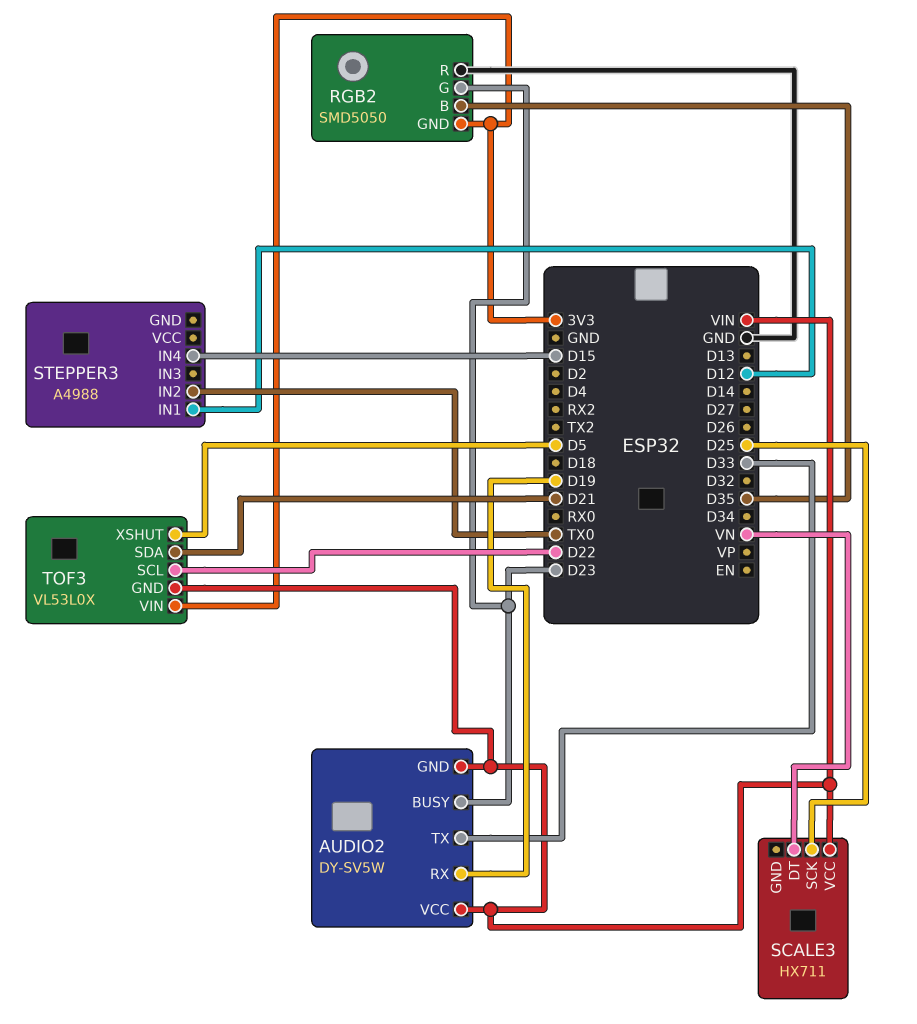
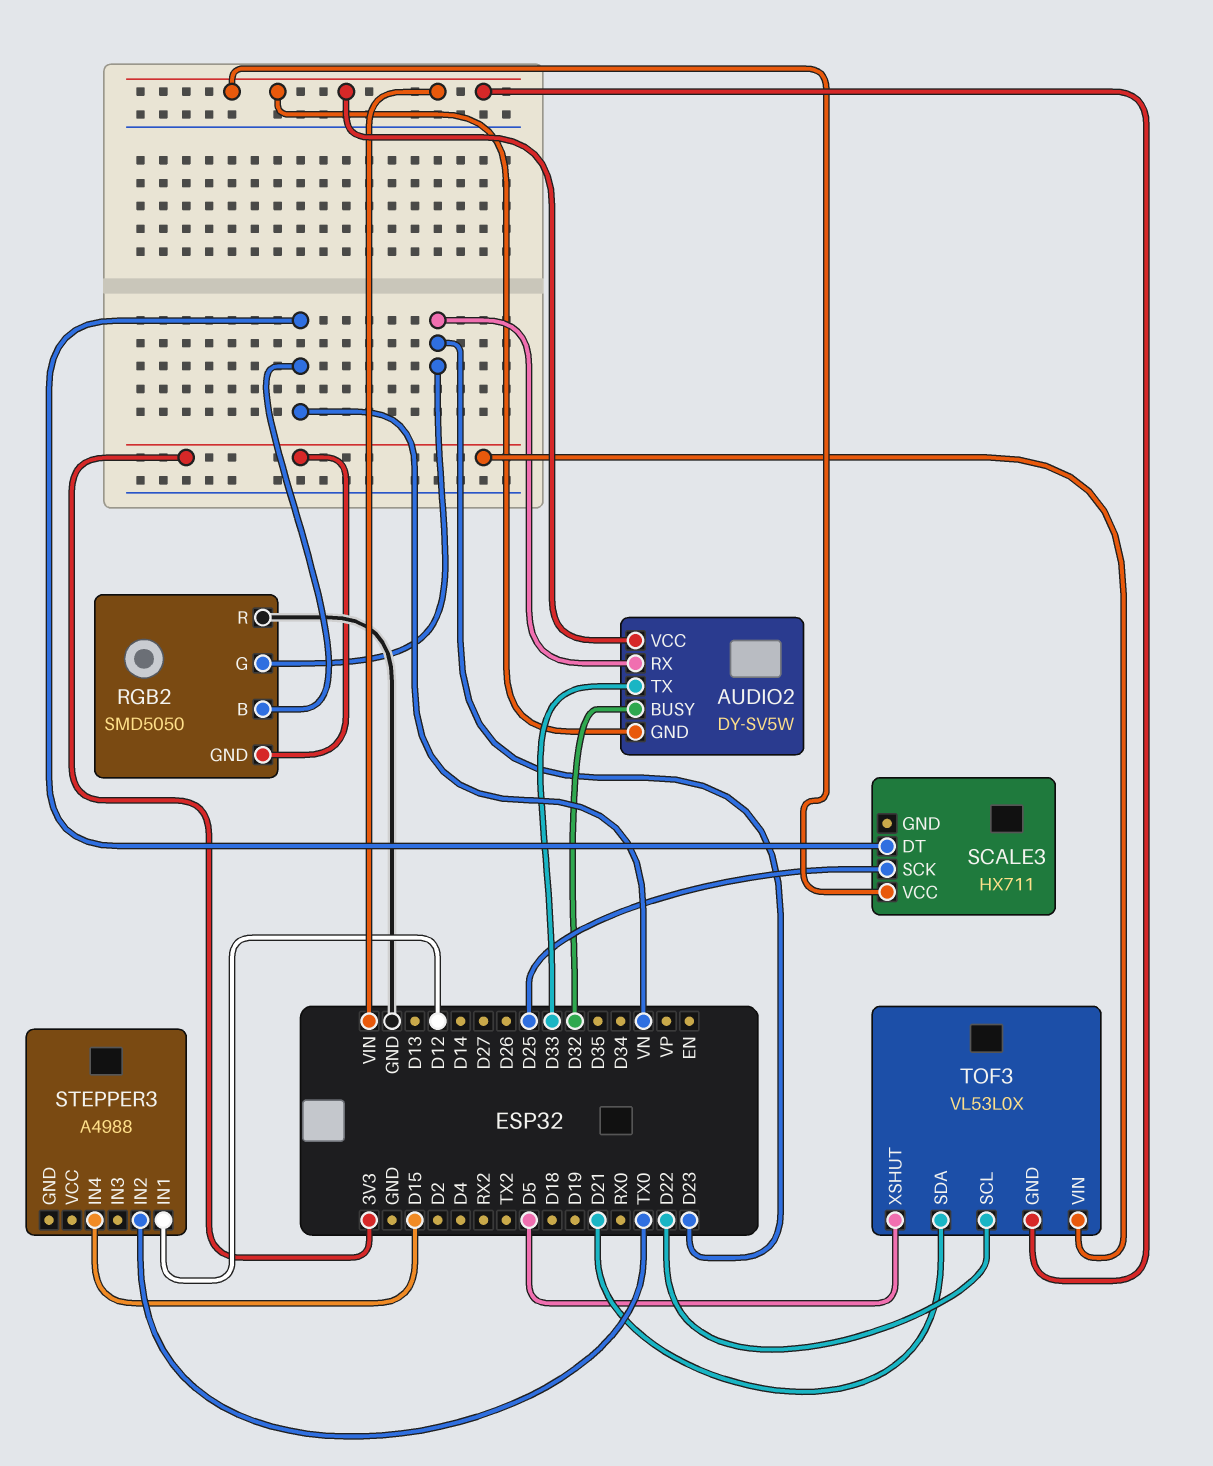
AUDIO2 pin BUSY: D23 -> D32
AUDIO2 pin RX: D19 -> D23
RGB2 pin B: D35 -> VN

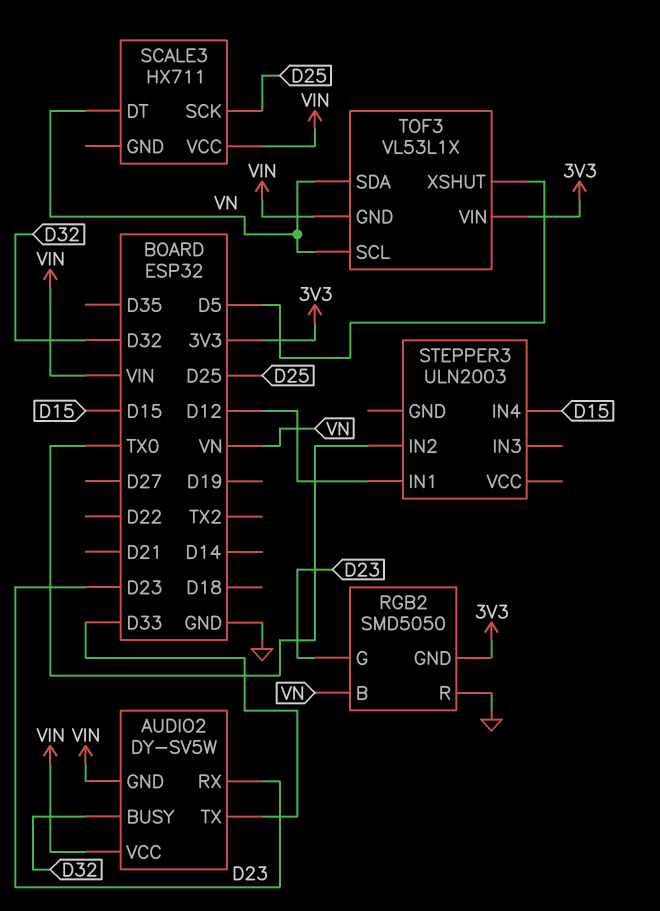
STEPPER3: A4988 -> ULN2003
TOF3: VL53L0X -> VL53L1X
TOF3 pin SCL: D22 -> VN
TOF3 pin SDA: D21 -> VN

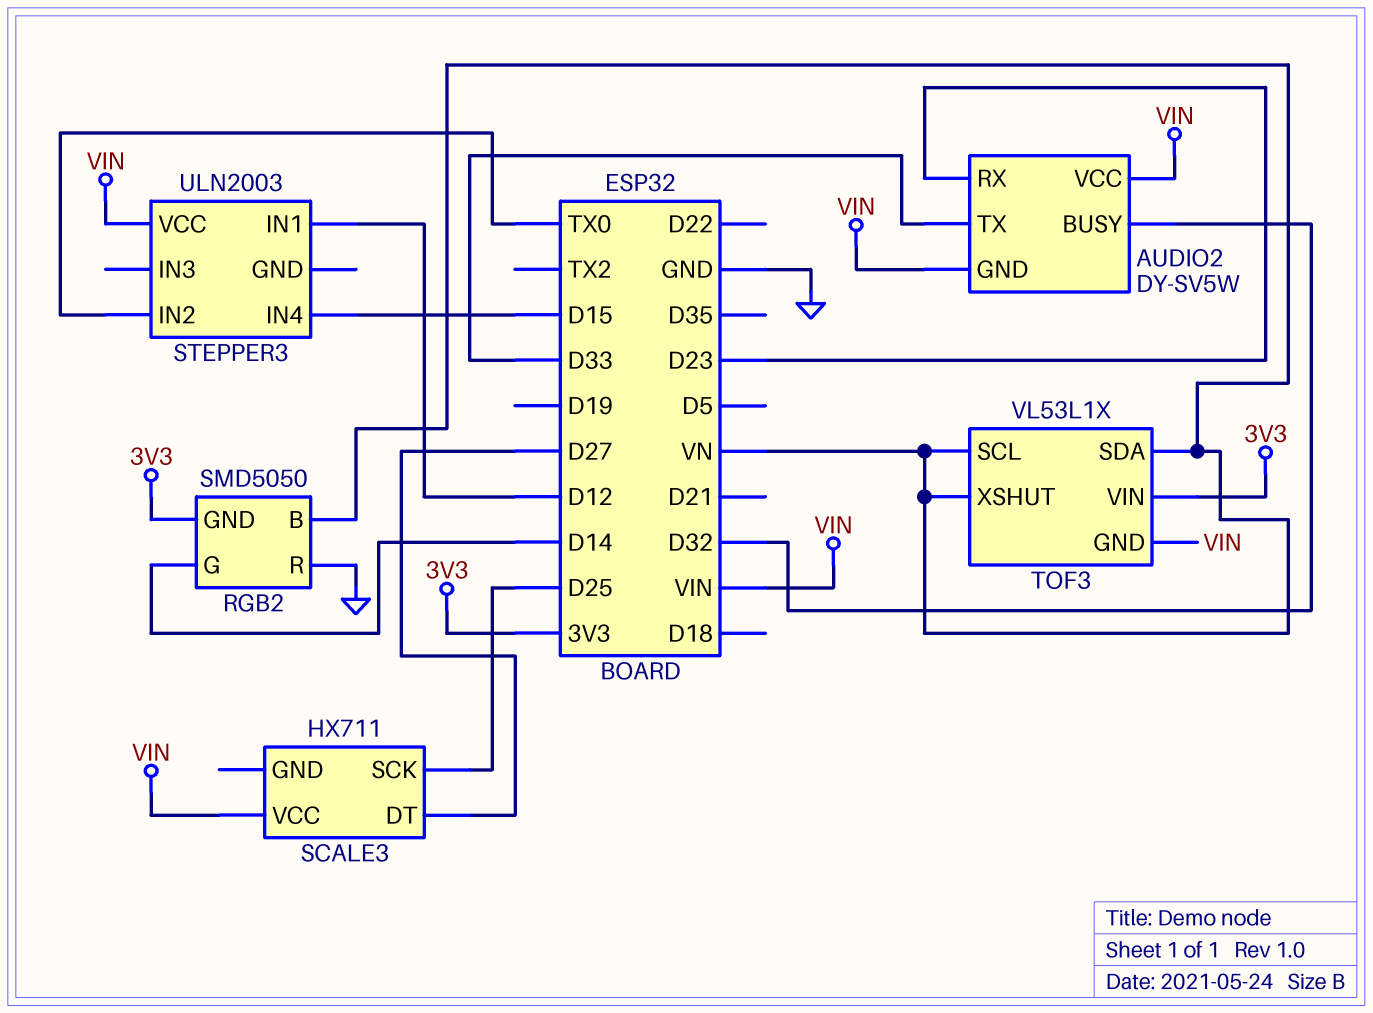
RGB2 pin G: D23 -> D14
SCALE3 pin DT: VN -> D27
STEPPER3 pin VCC: none -> VIN
TOF3 pin XSHUT: D5 -> VN

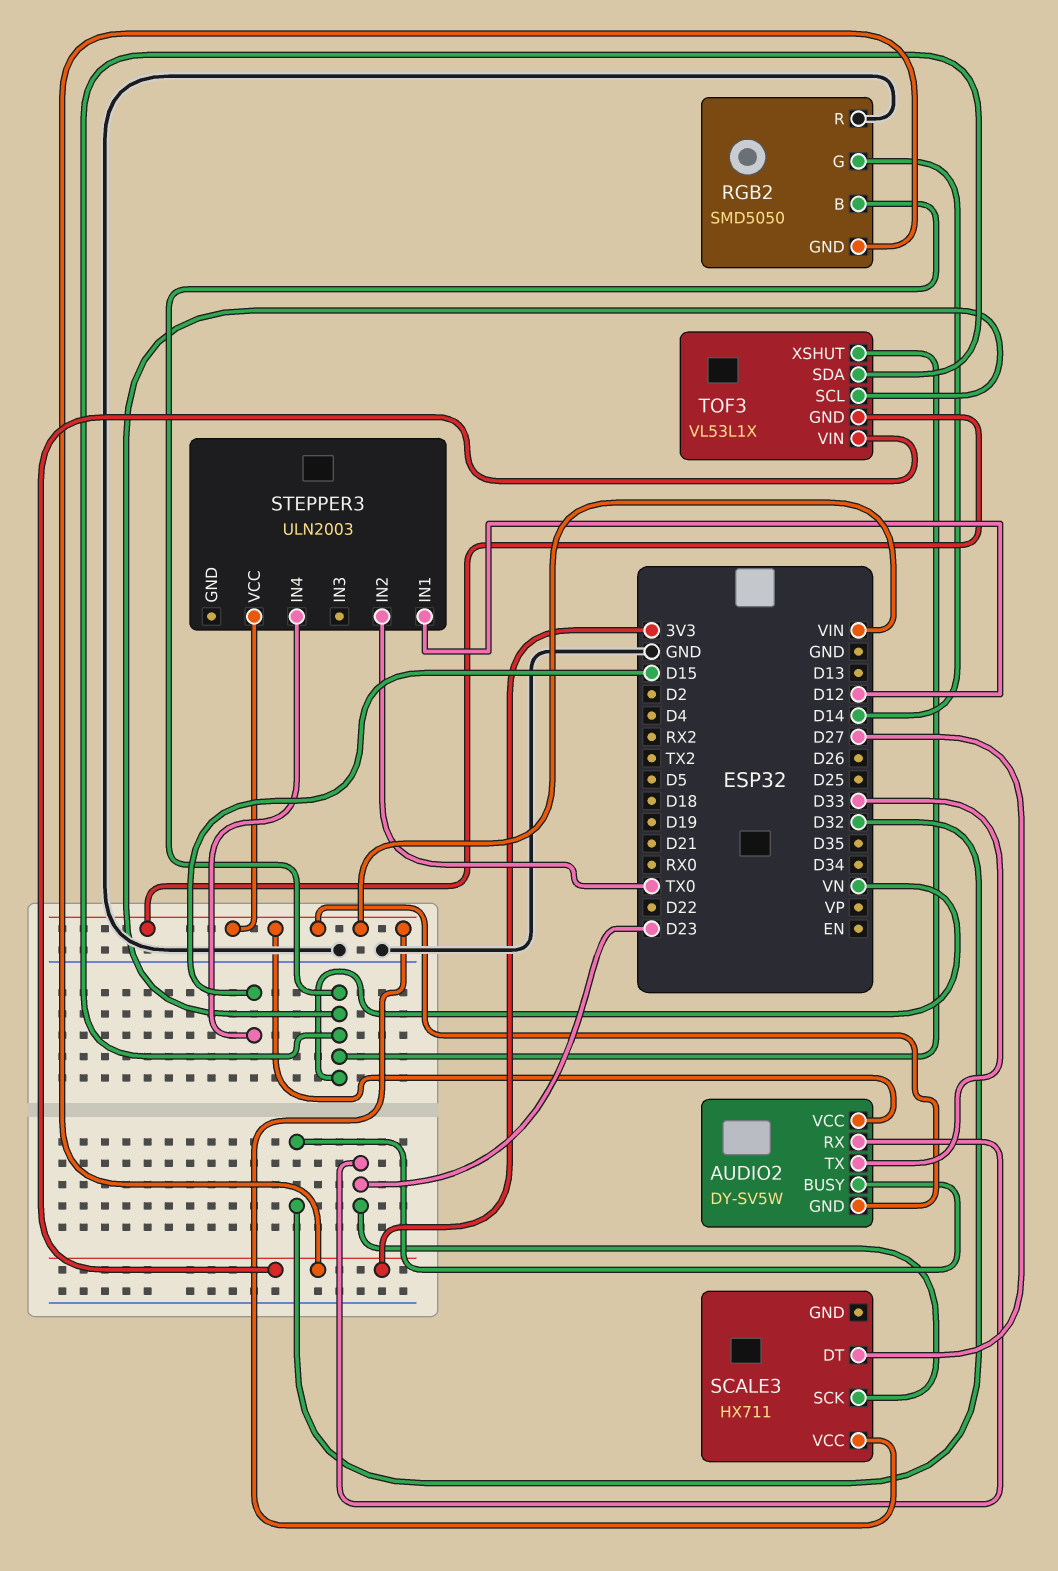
SCALE3 pin SCK: D25 -> D23

